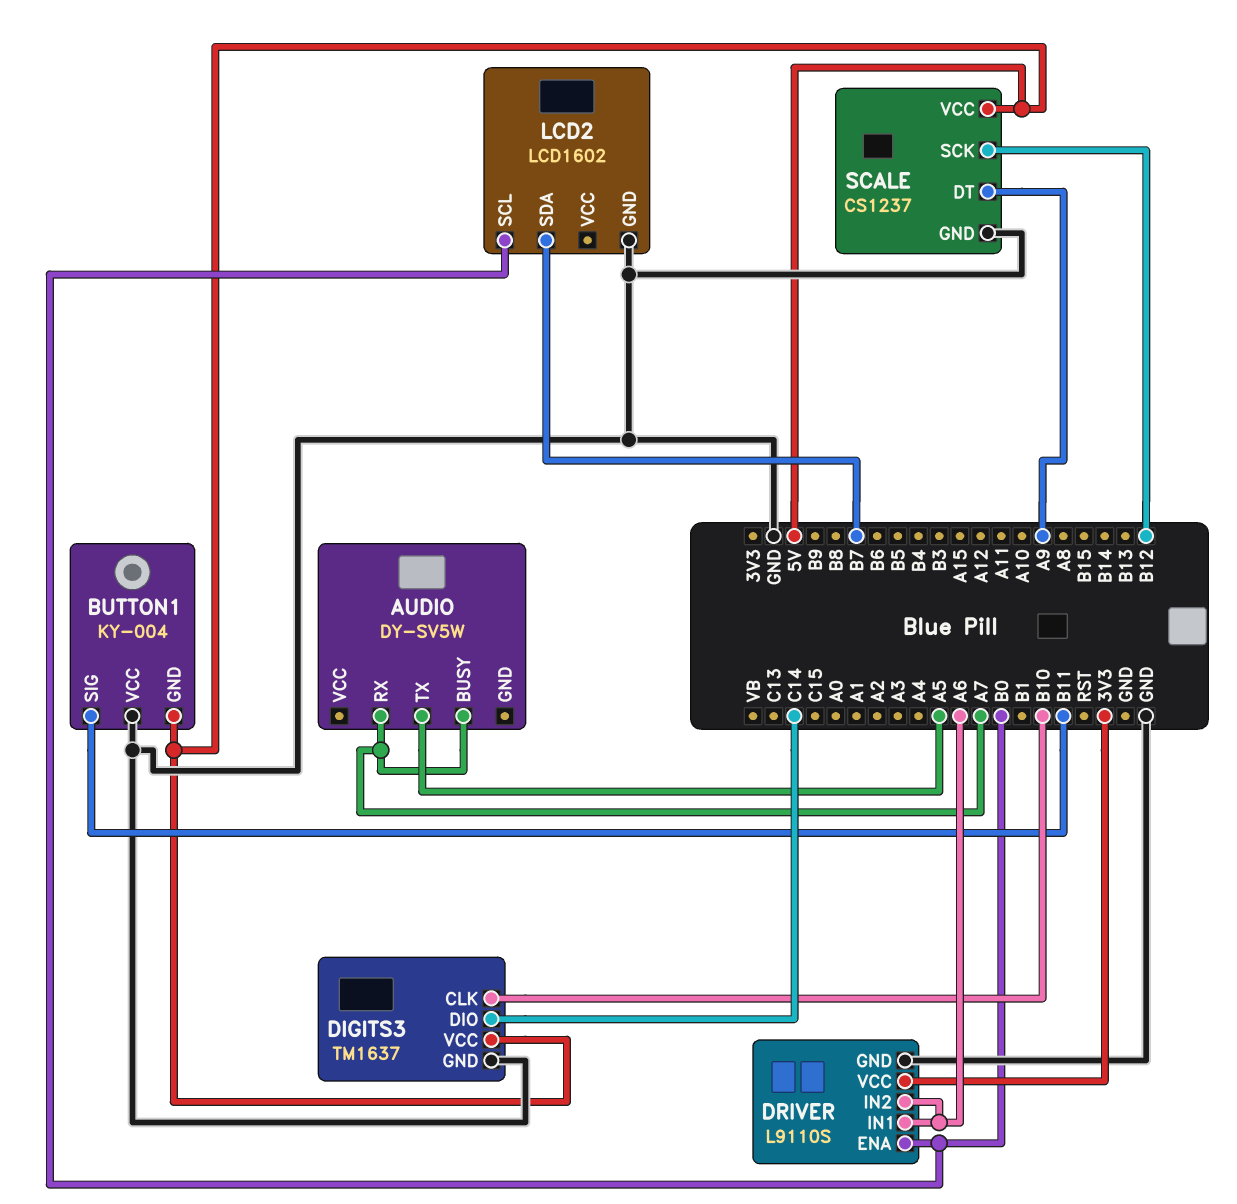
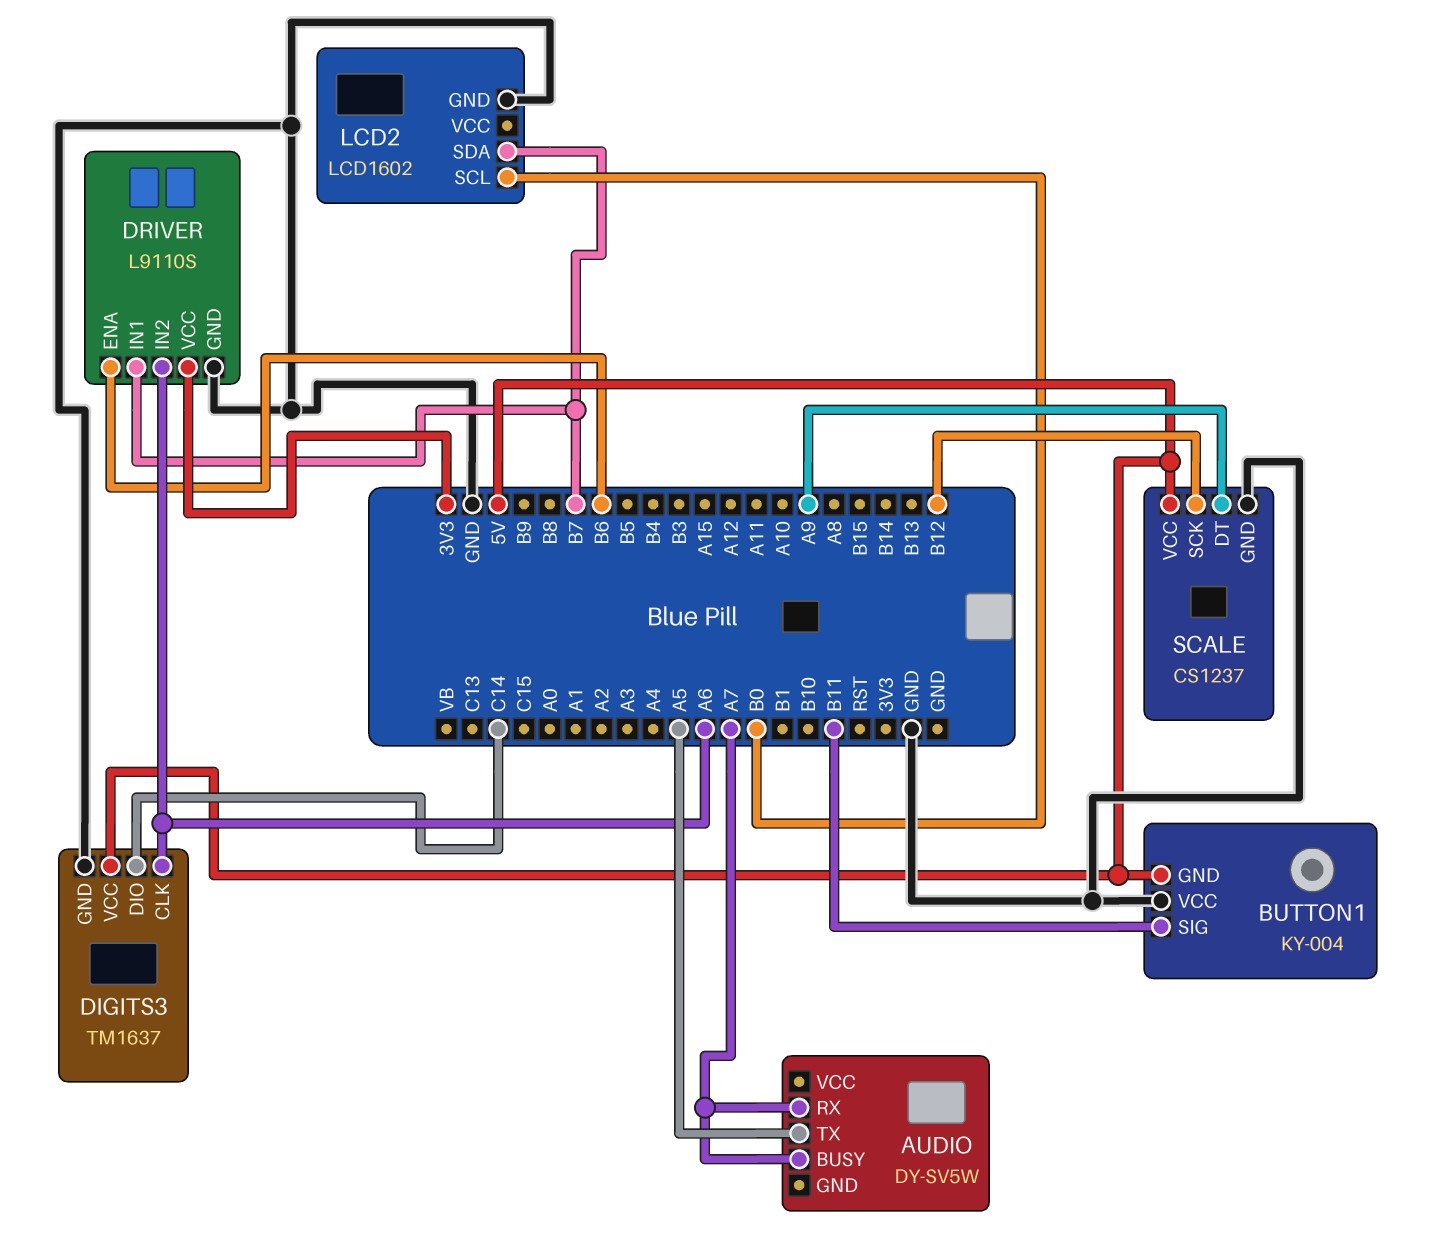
DIGITS3 pin CLK: B10 -> A6
DRIVER pin ENA: B0 -> B6
DRIVER pin IN1: A6 -> B7

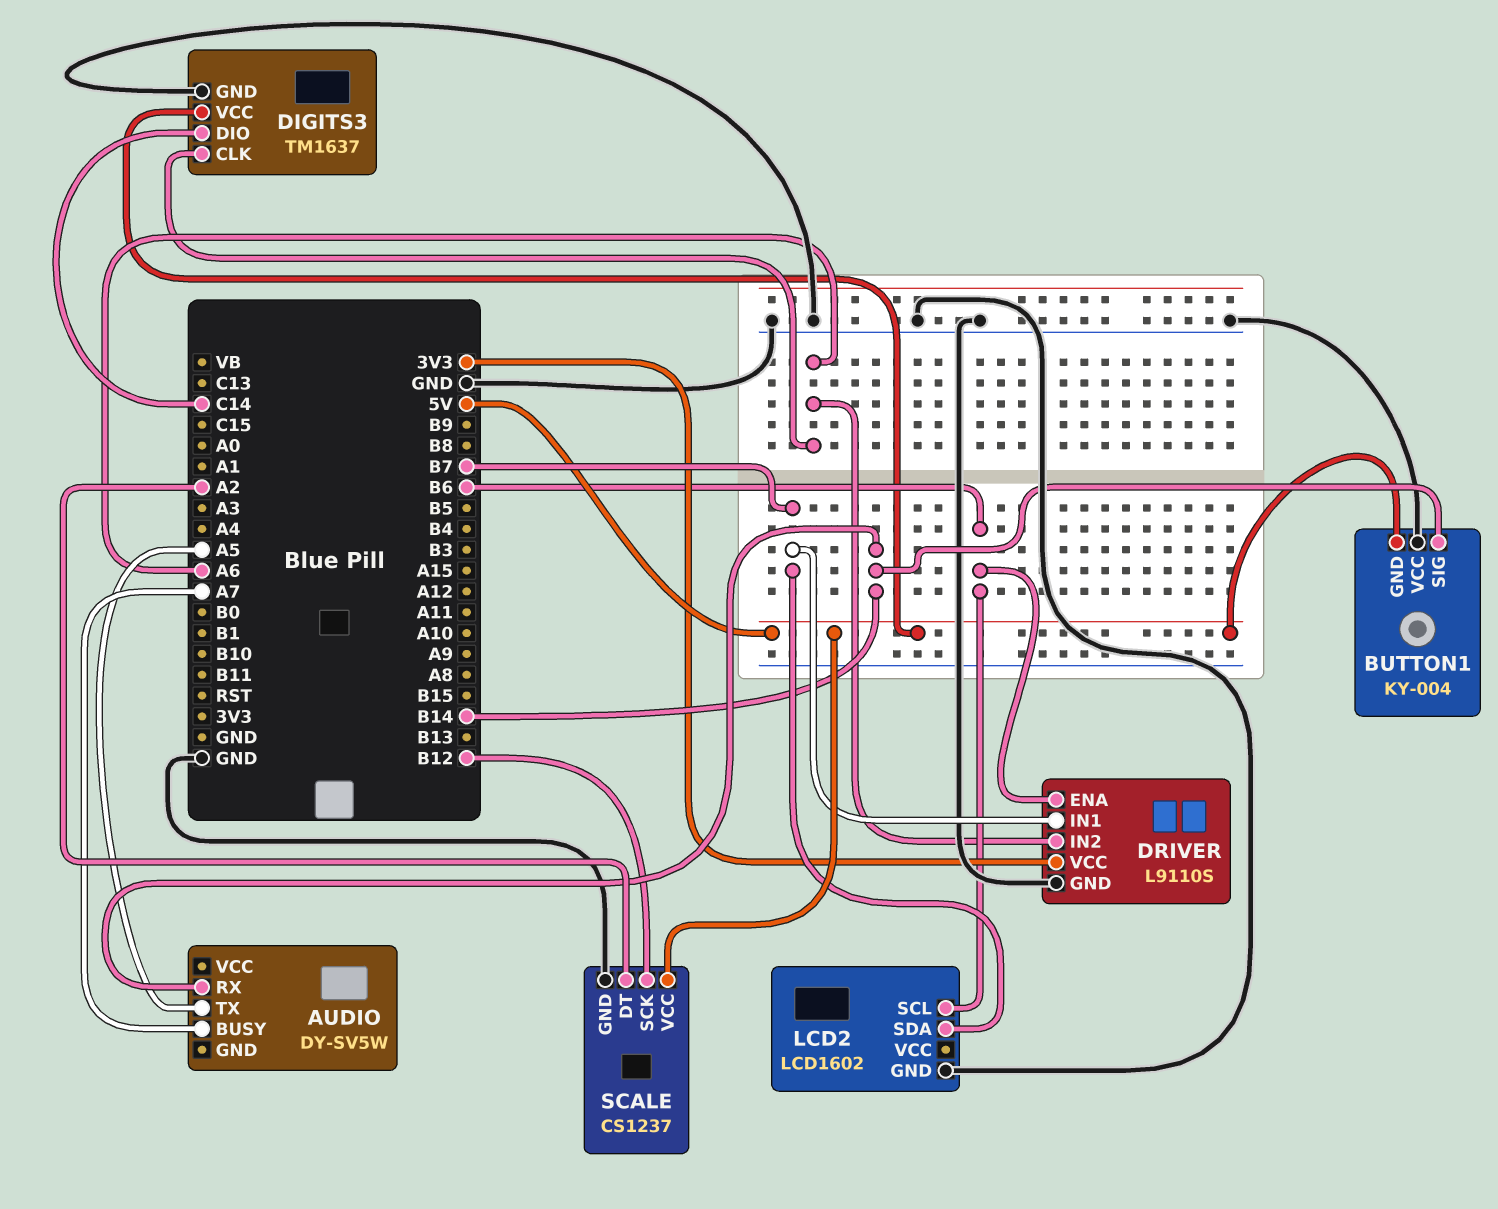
AUDIO pin RX: A7 -> B14
BUTTON1 pin SIG: B11 -> B14
LCD2 pin SCL: B0 -> B6
SCALE pin DT: A9 -> A2

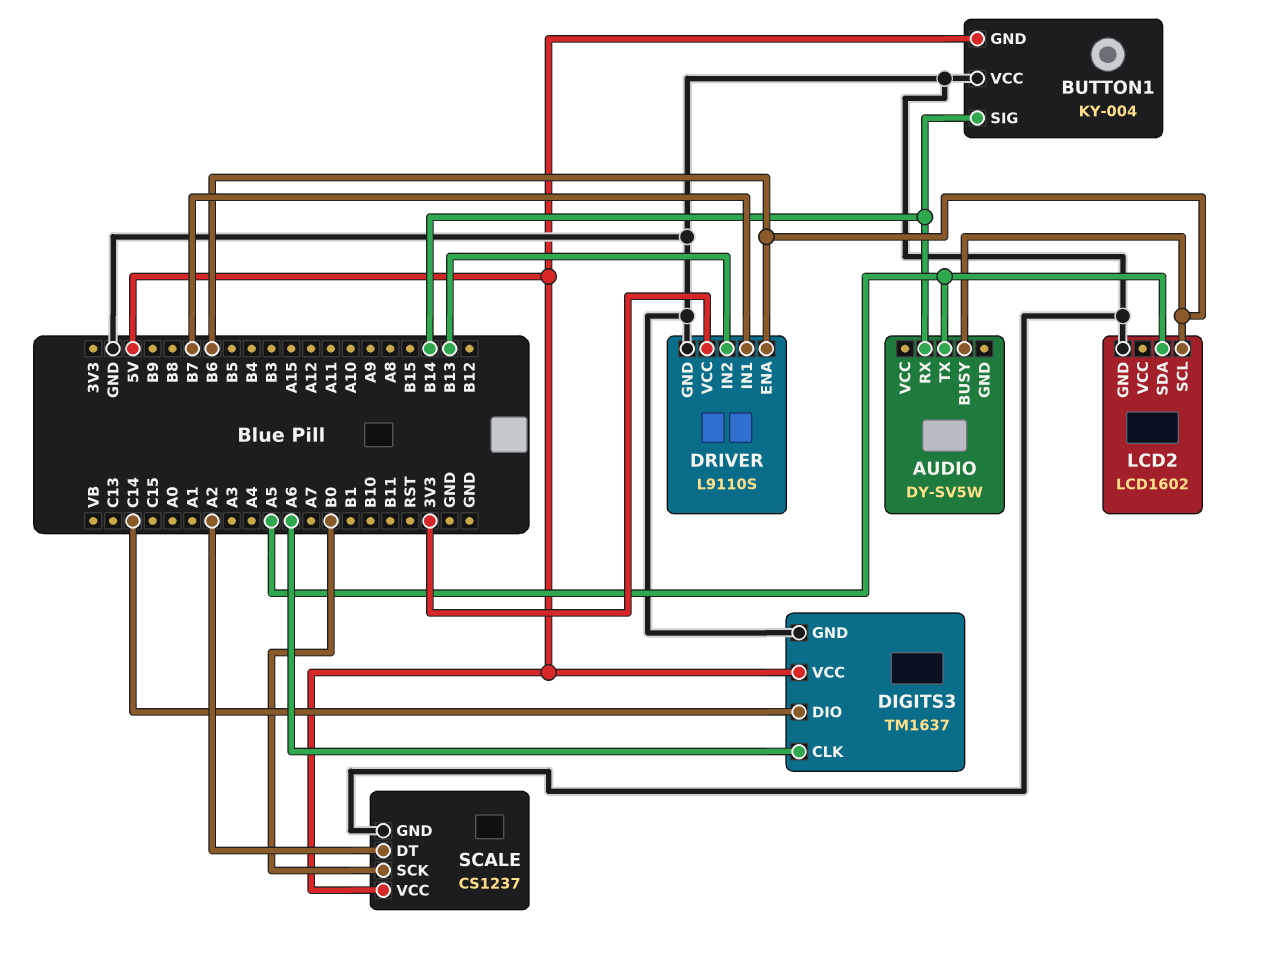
AUDIO pin BUSY: A7 -> B6
DRIVER pin IN2: A6 -> B13
LCD2 pin SDA: B7 -> A5
SCALE pin SCK: B12 -> B0

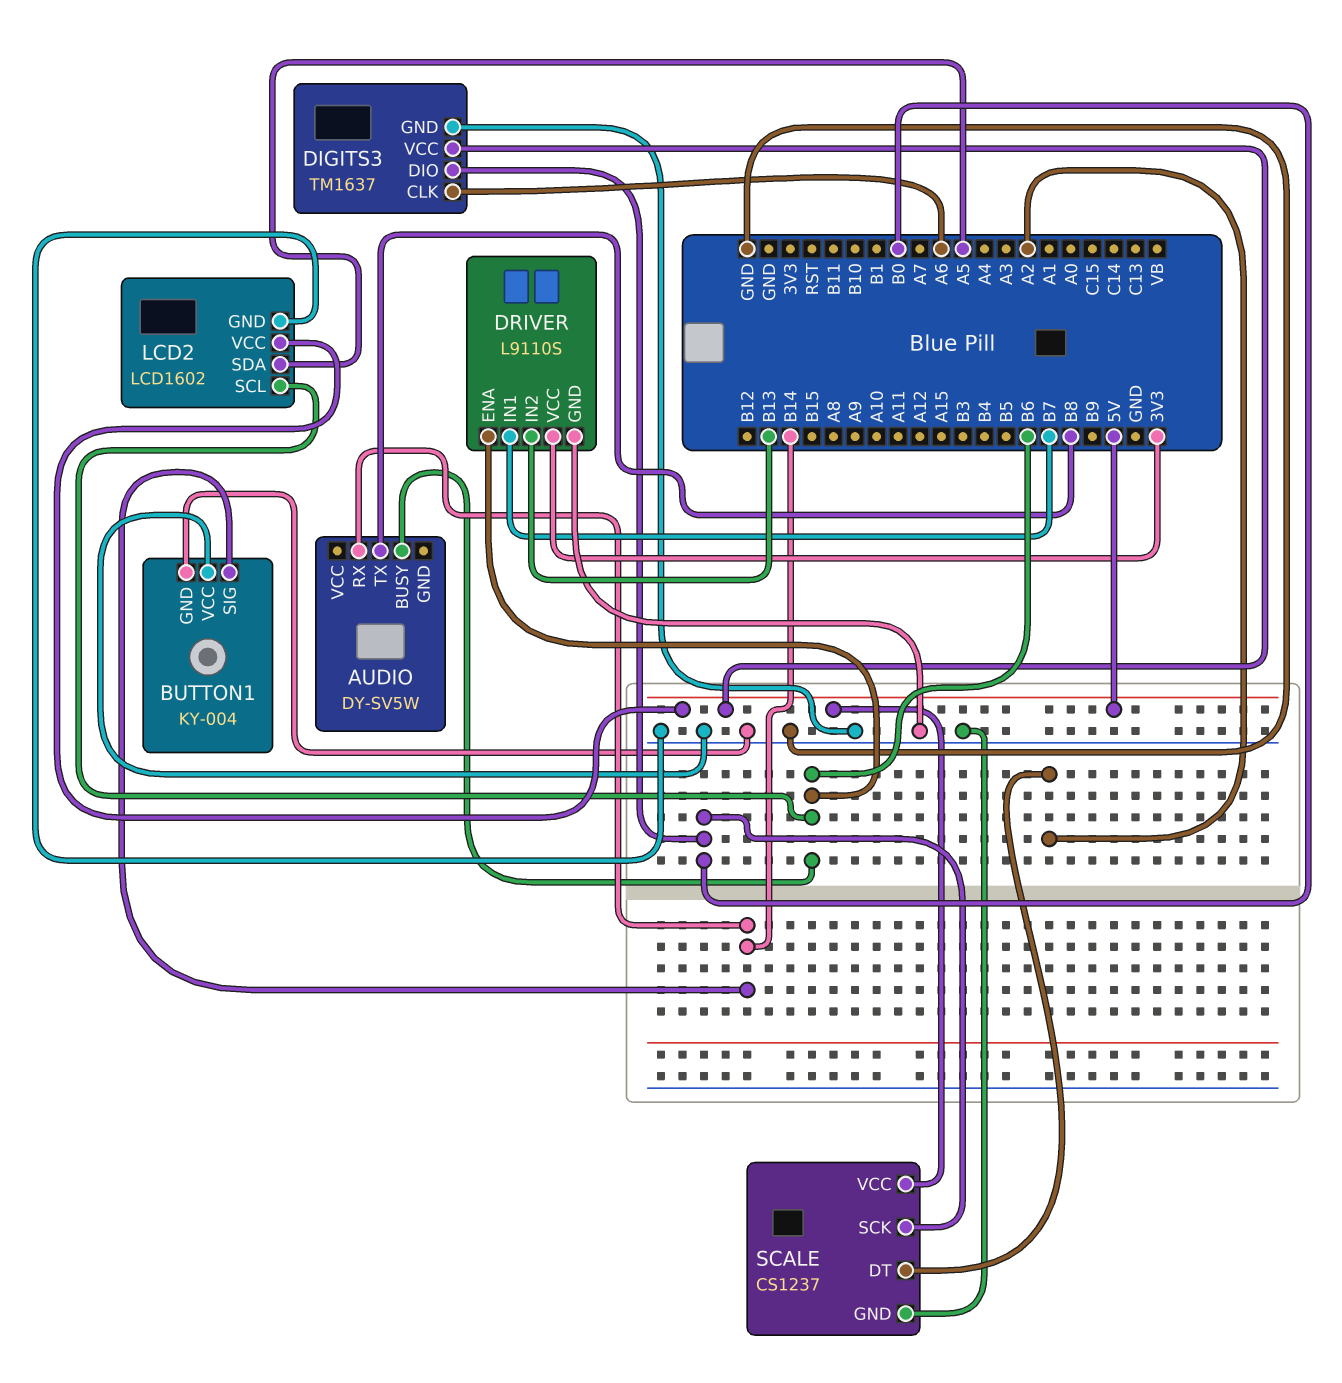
AUDIO pin TX: A5 -> B8
BUTTON1 pin GND: 5V -> GND
DIGITS3 pin DIO: C14 -> B0
LCD2 pin VCC: none -> 5V

